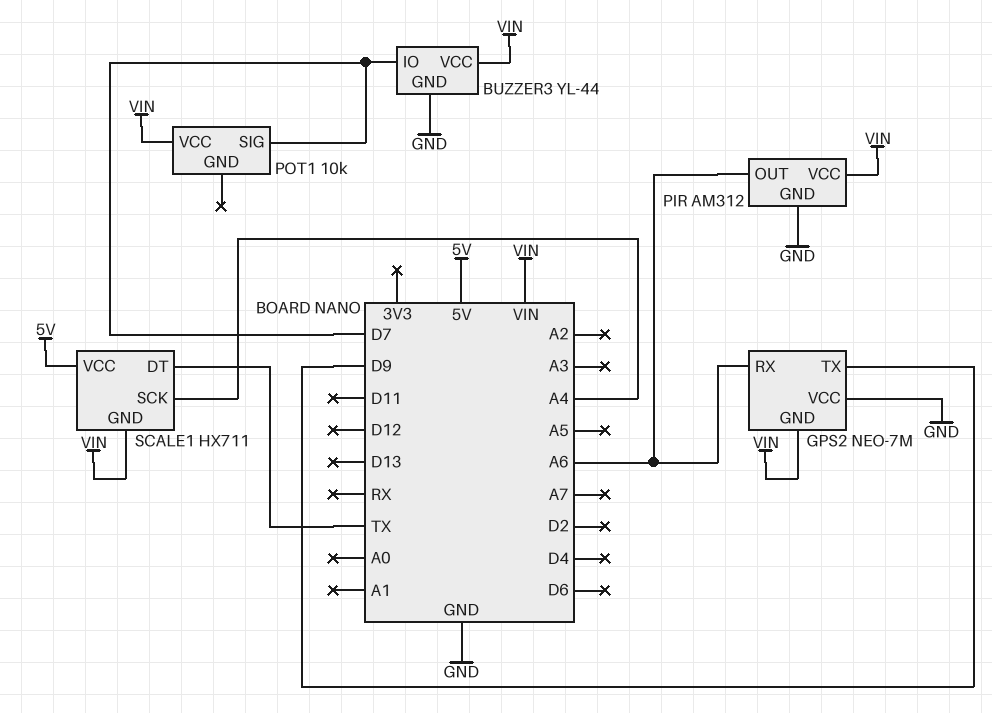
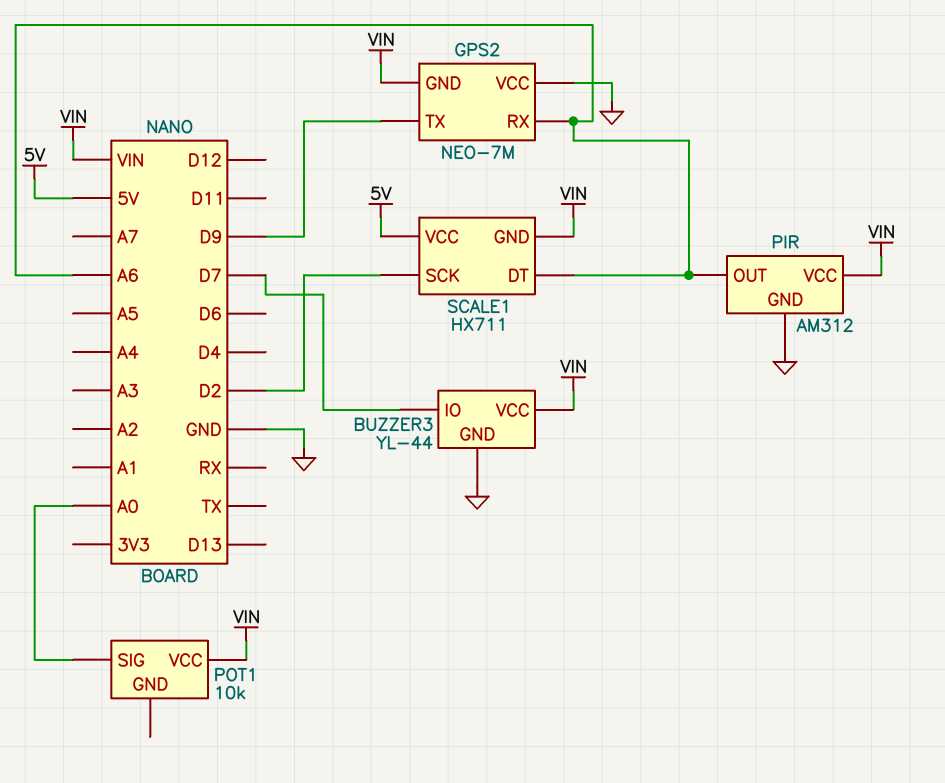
POT1 pin SIG: D7 -> A0
SCALE1 pin DT: TX -> A6
SCALE1 pin SCK: A4 -> D2

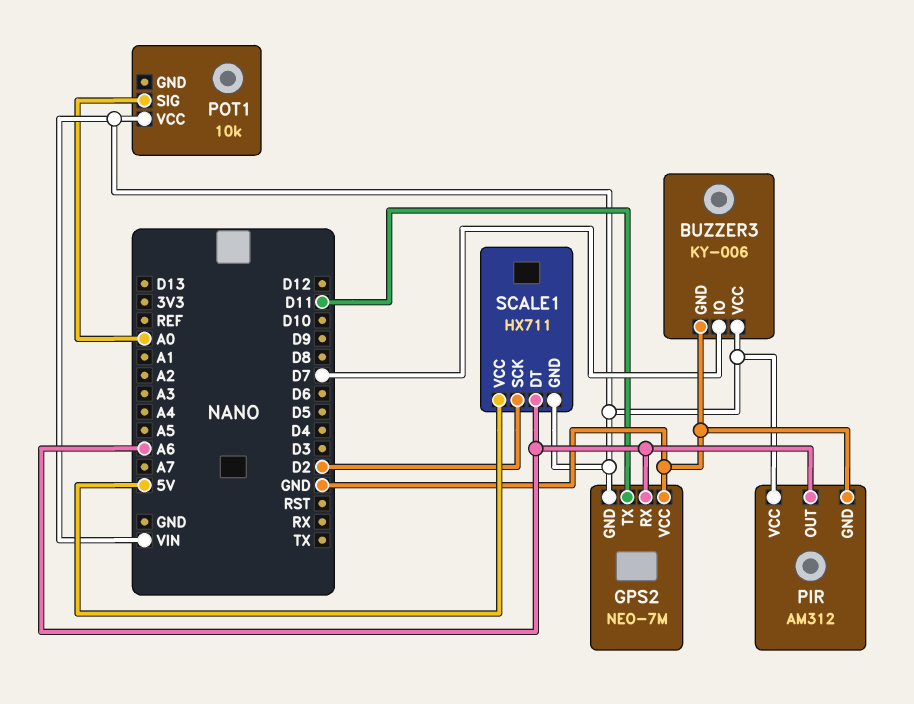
BUZZER3: YL-44 -> KY-006
GPS2 pin TX: D9 -> D11

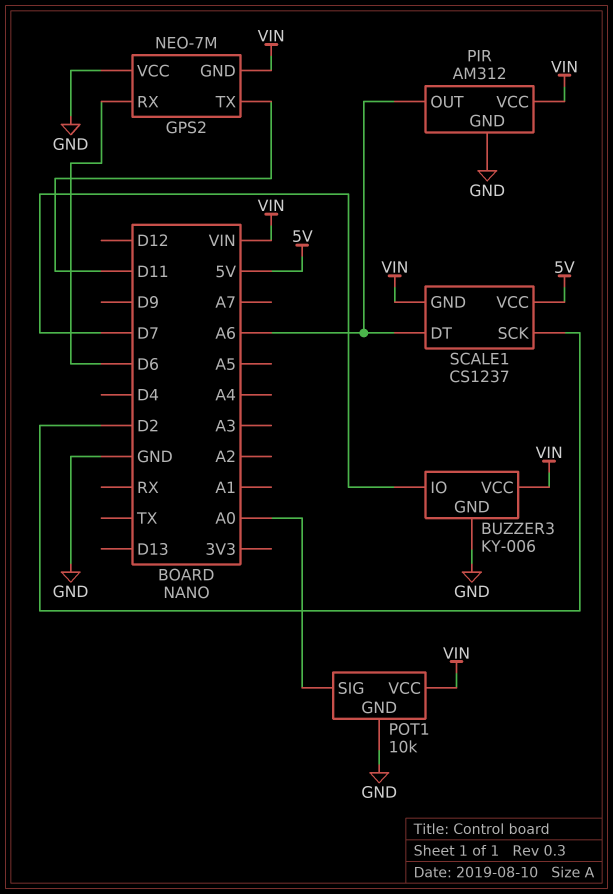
GPS2 pin RX: A6 -> D6
POT1 pin GND: none -> GND
SCALE1: HX711 -> CS1237

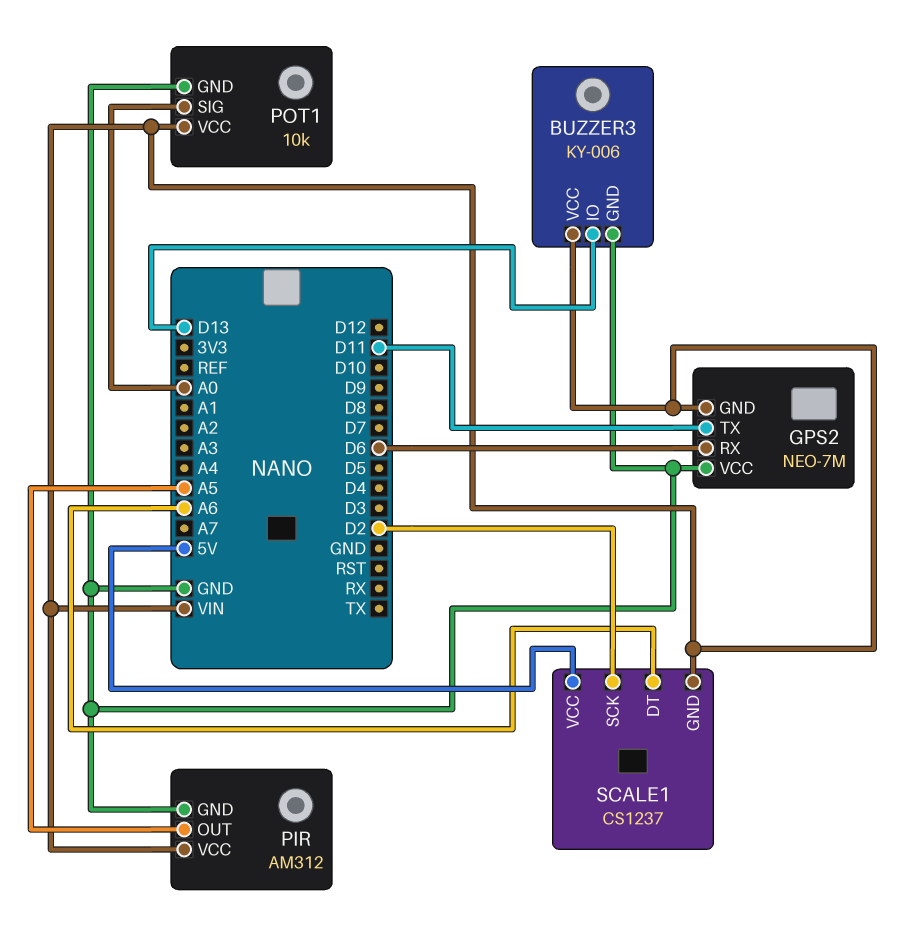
BUZZER3 pin IO: D7 -> D13
PIR pin OUT: A6 -> A5

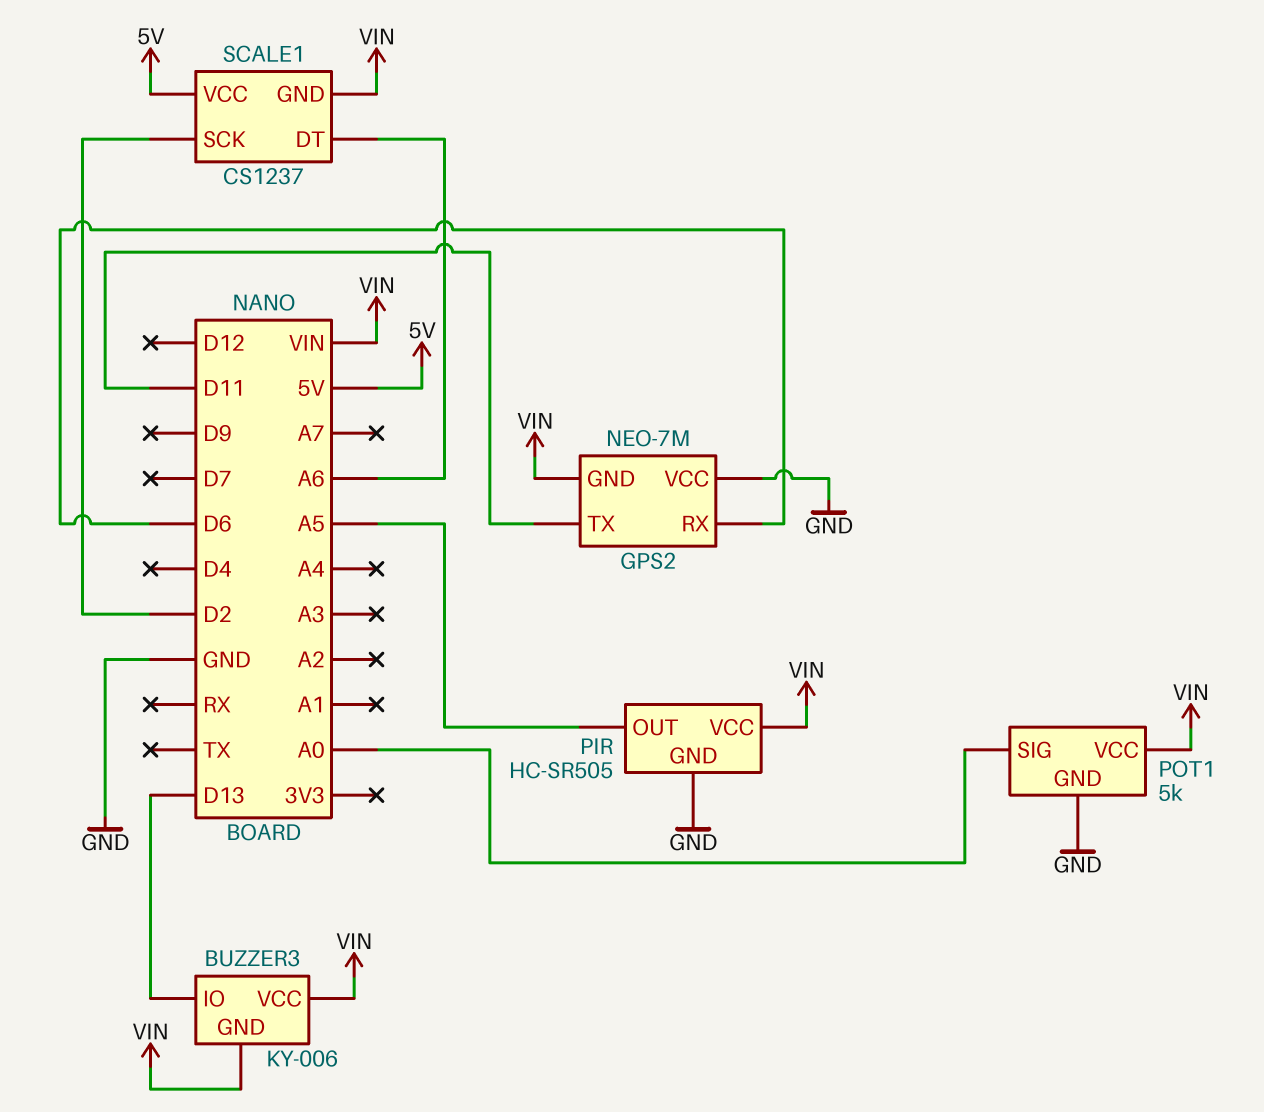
BUZZER3 pin GND: GND -> VIN
PIR: AM312 -> HC-SR505
POT1: 10k -> 5k

